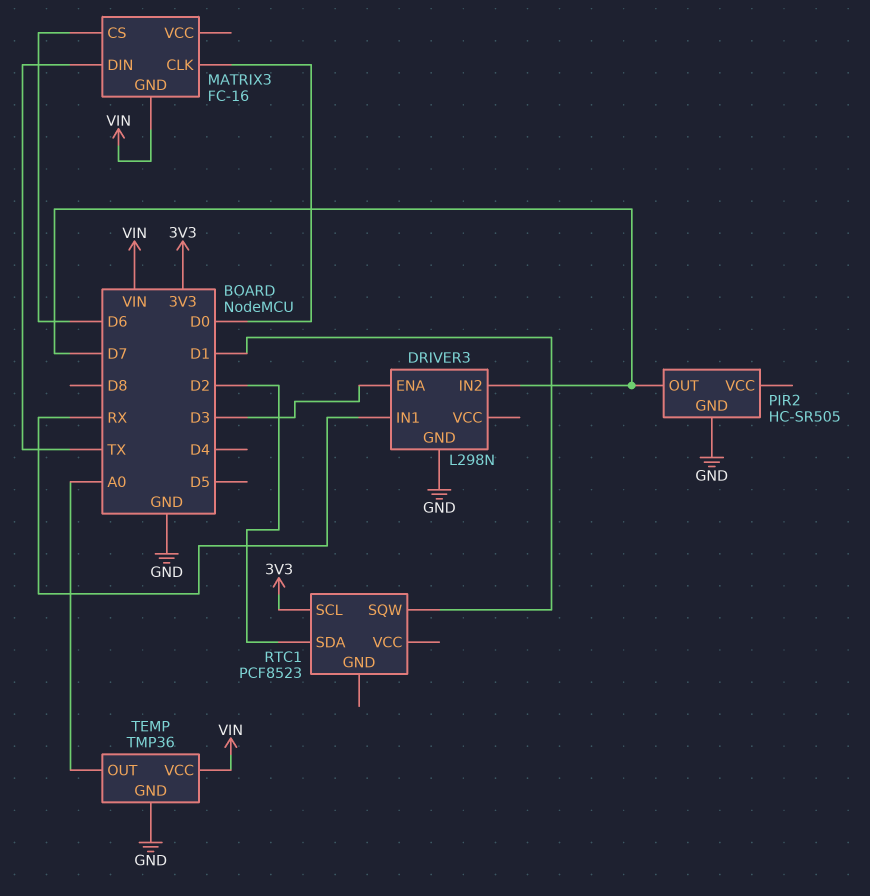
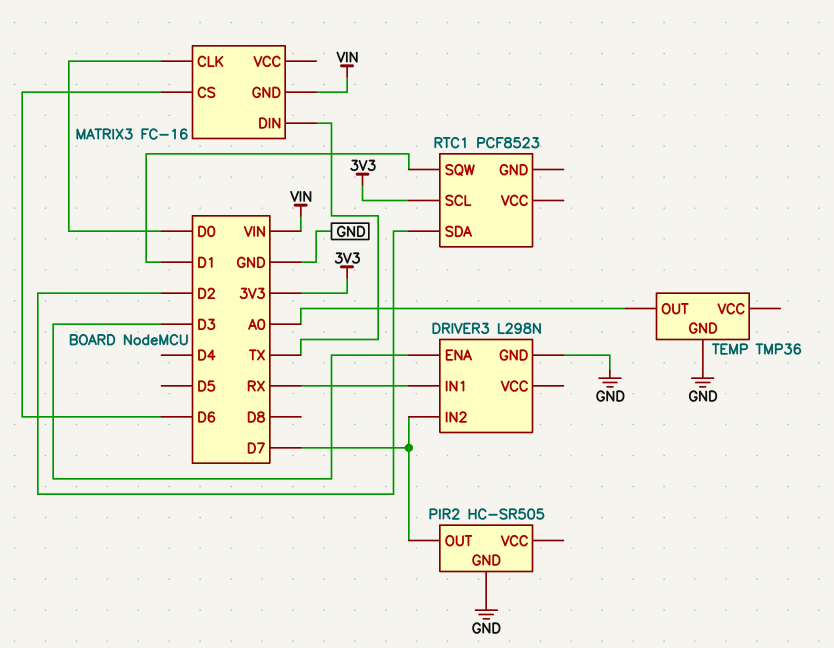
TEMP pin VCC: VIN -> none

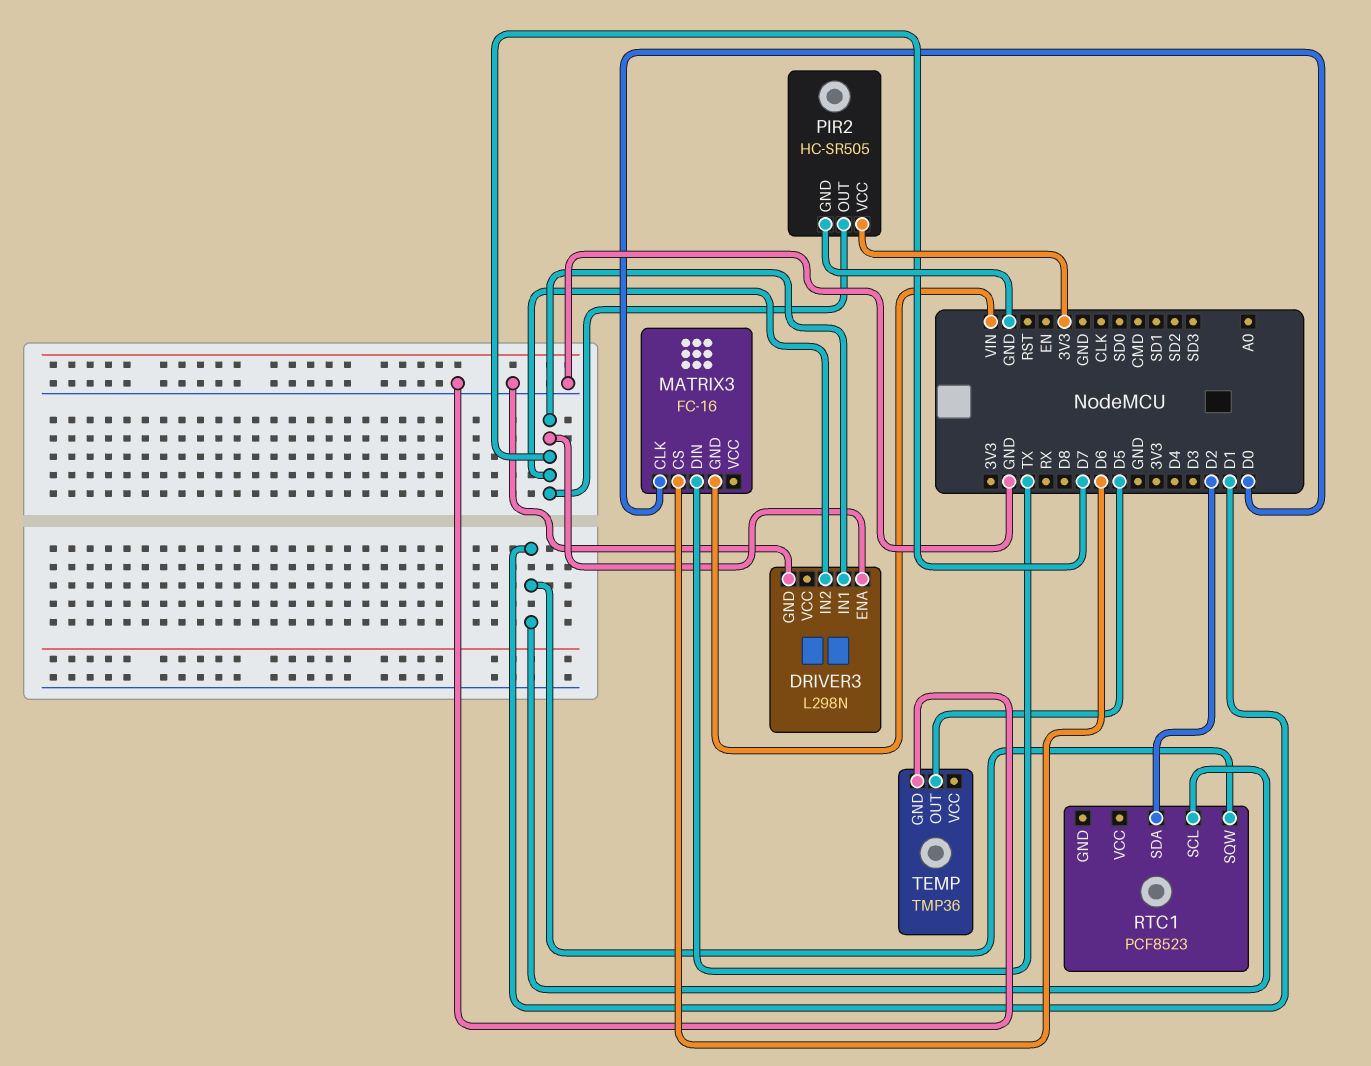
DRIVER3 pin ENA: D3 -> D7
DRIVER3 pin IN1: RX -> D7
PIR2 pin VCC: none -> 3V3
RTC1 pin SCL: 3V3 -> D1
TEMP pin OUT: A0 -> D5

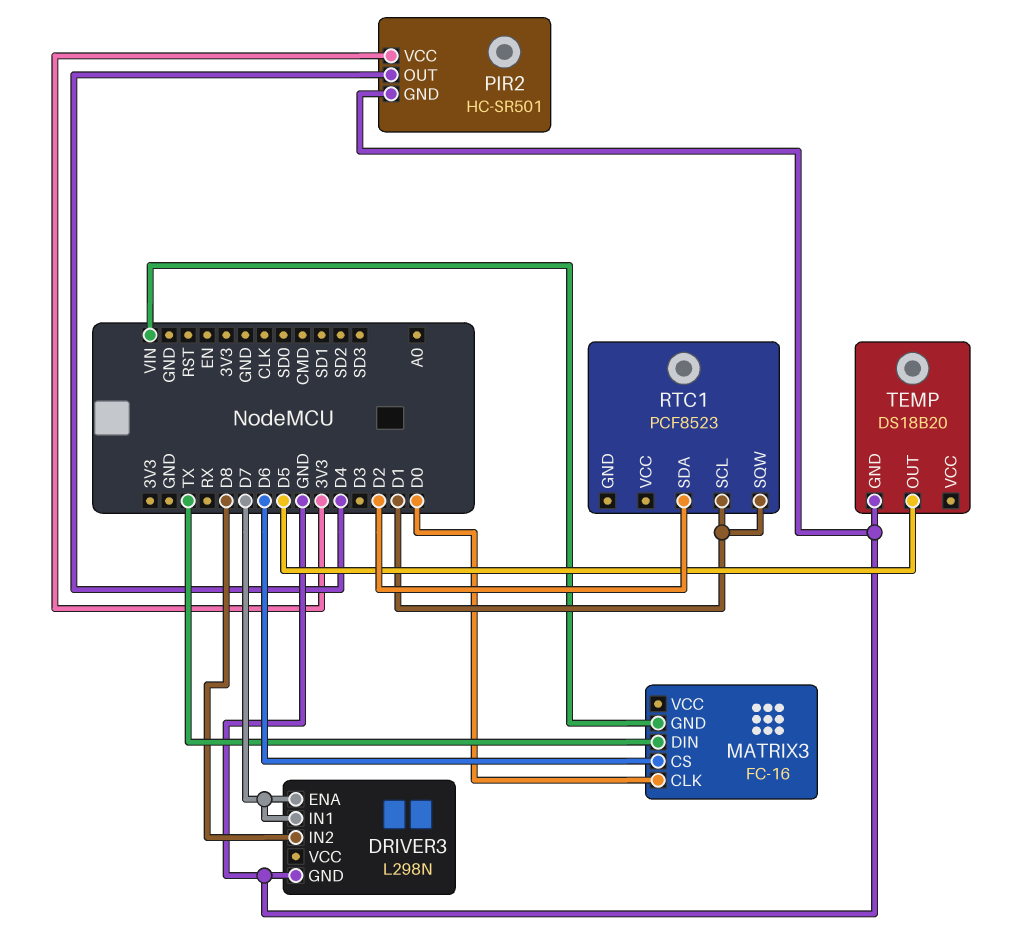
DRIVER3 pin IN2: D7 -> D8
PIR2: HC-SR505 -> HC-SR501
PIR2 pin OUT: D7 -> D4
TEMP: TMP36 -> DS18B20

